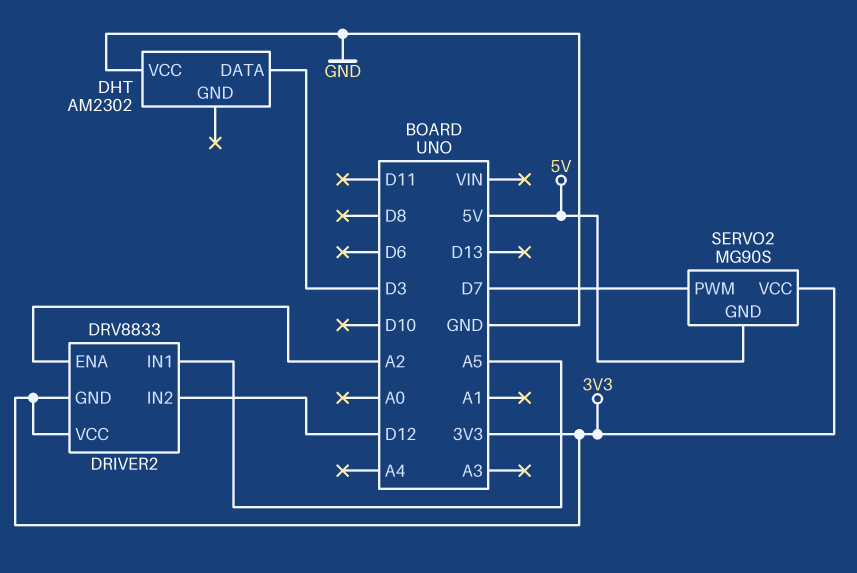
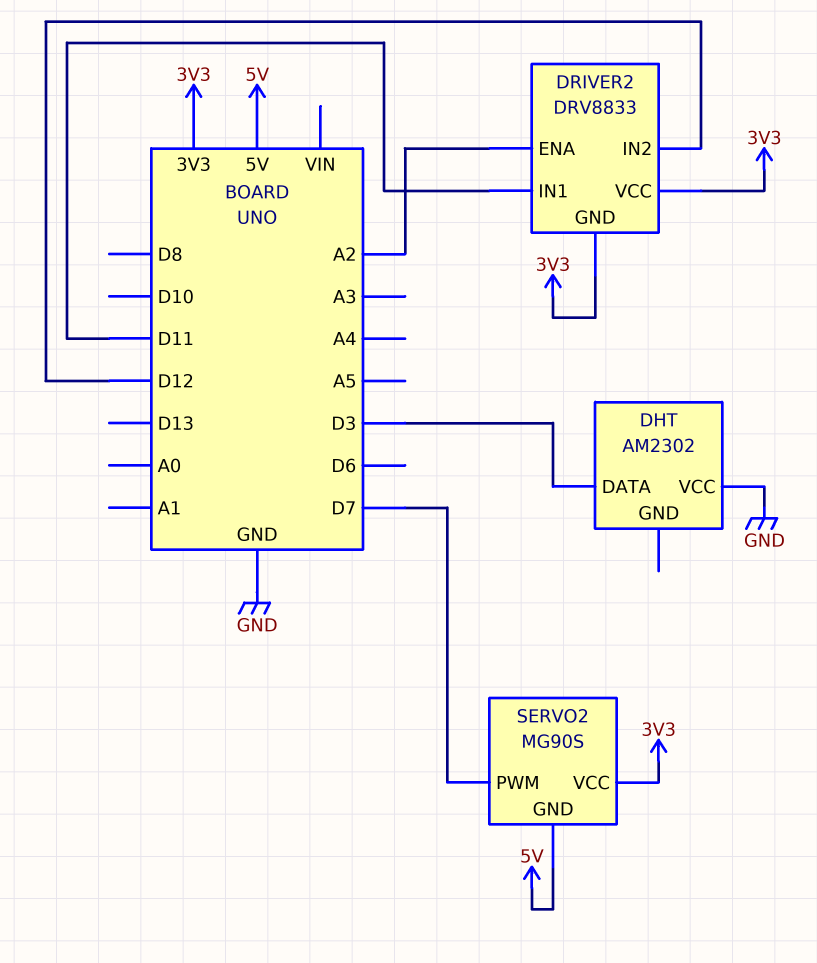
DRIVER2 pin IN1: A5 -> D11

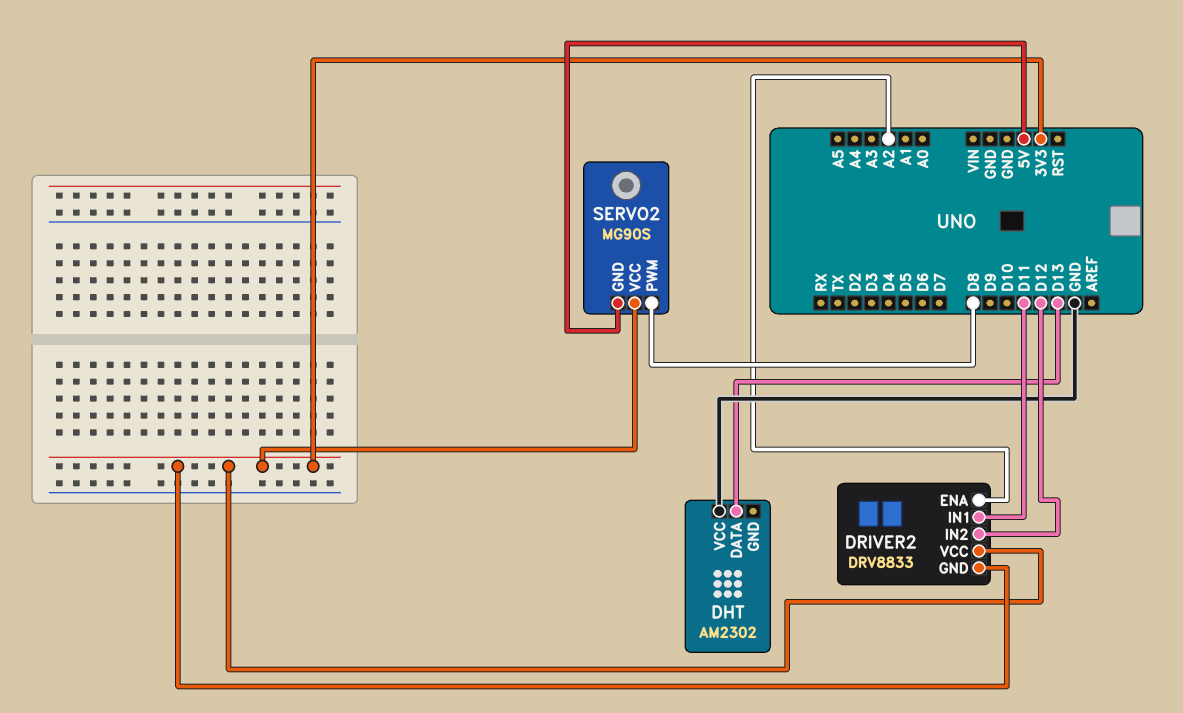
DHT pin DATA: D3 -> D13
SERVO2 pin PWM: D7 -> D8

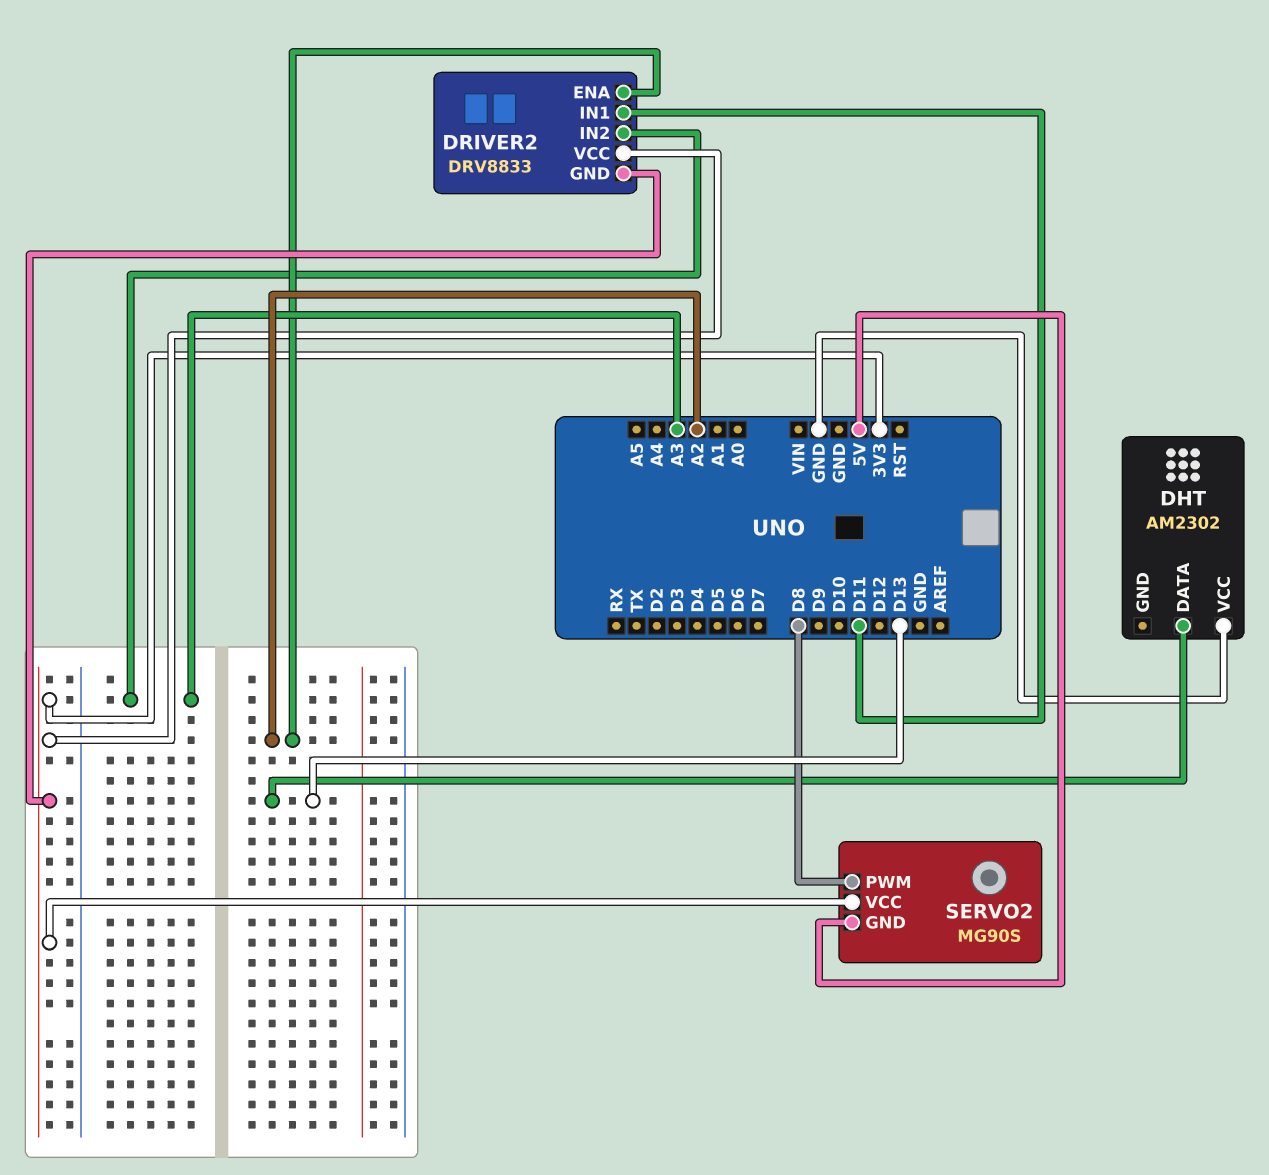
DRIVER2 pin IN2: D12 -> A3

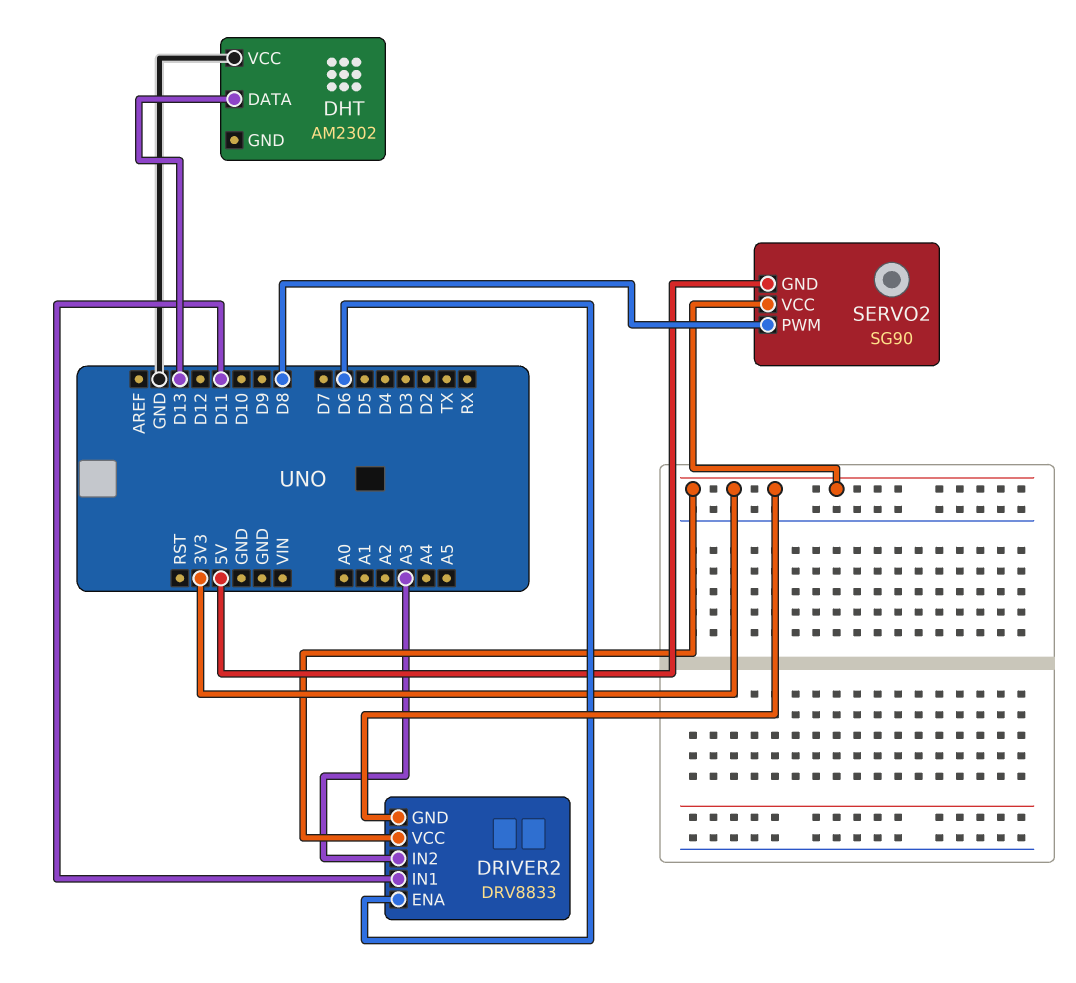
DRIVER2 pin ENA: A2 -> D6
SERVO2: MG90S -> SG90

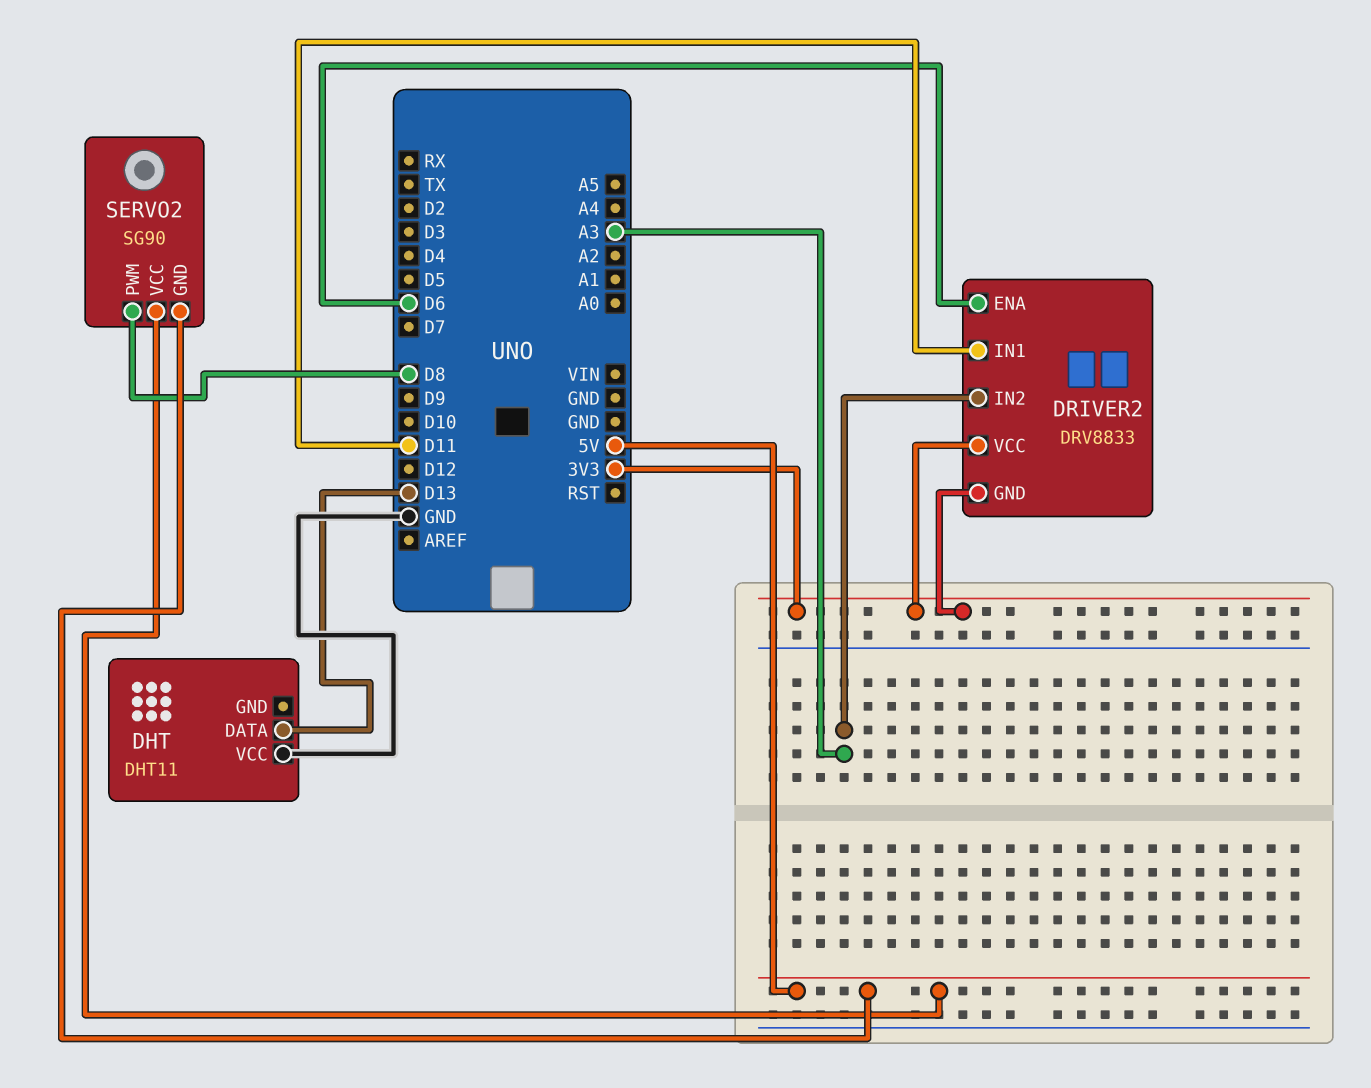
DHT: AM2302 -> DHT11
SERVO2 pin VCC: 3V3 -> 5V

